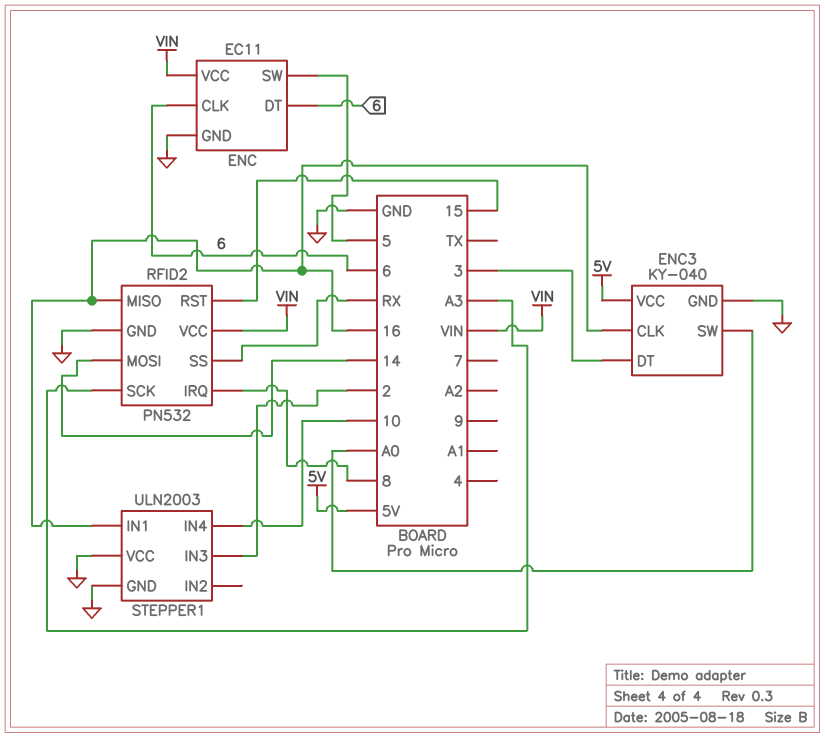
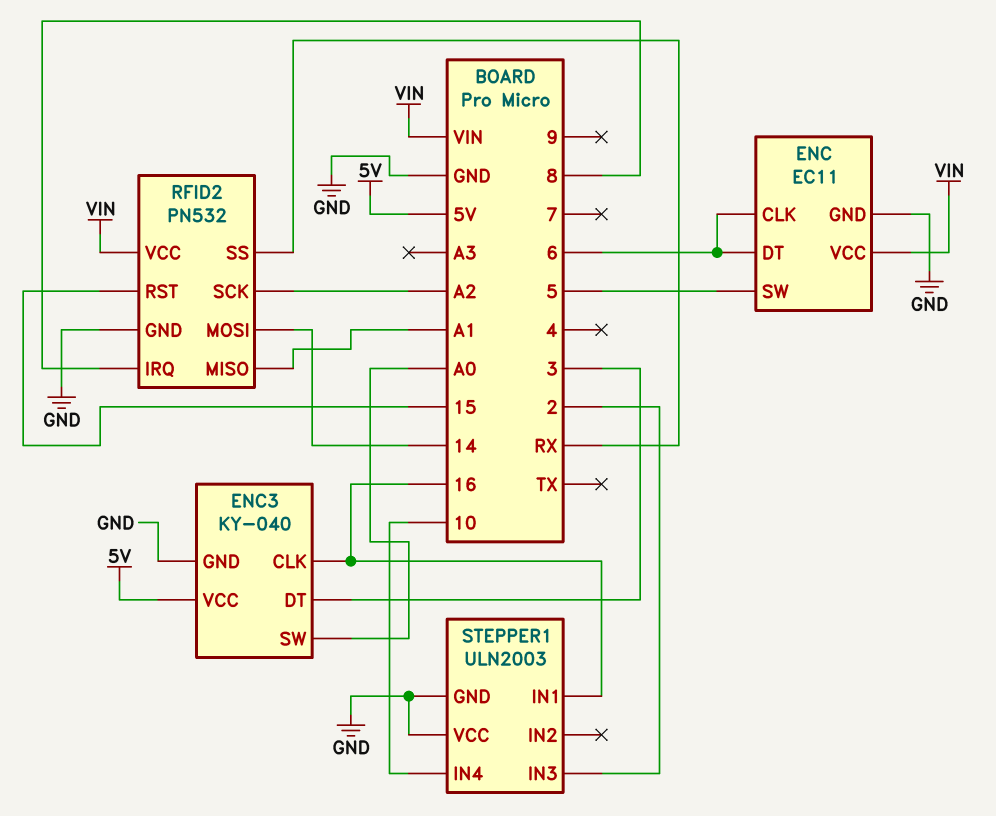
RFID2 pin MISO: 16 -> A1
RFID2 pin SCK: A3 -> A2

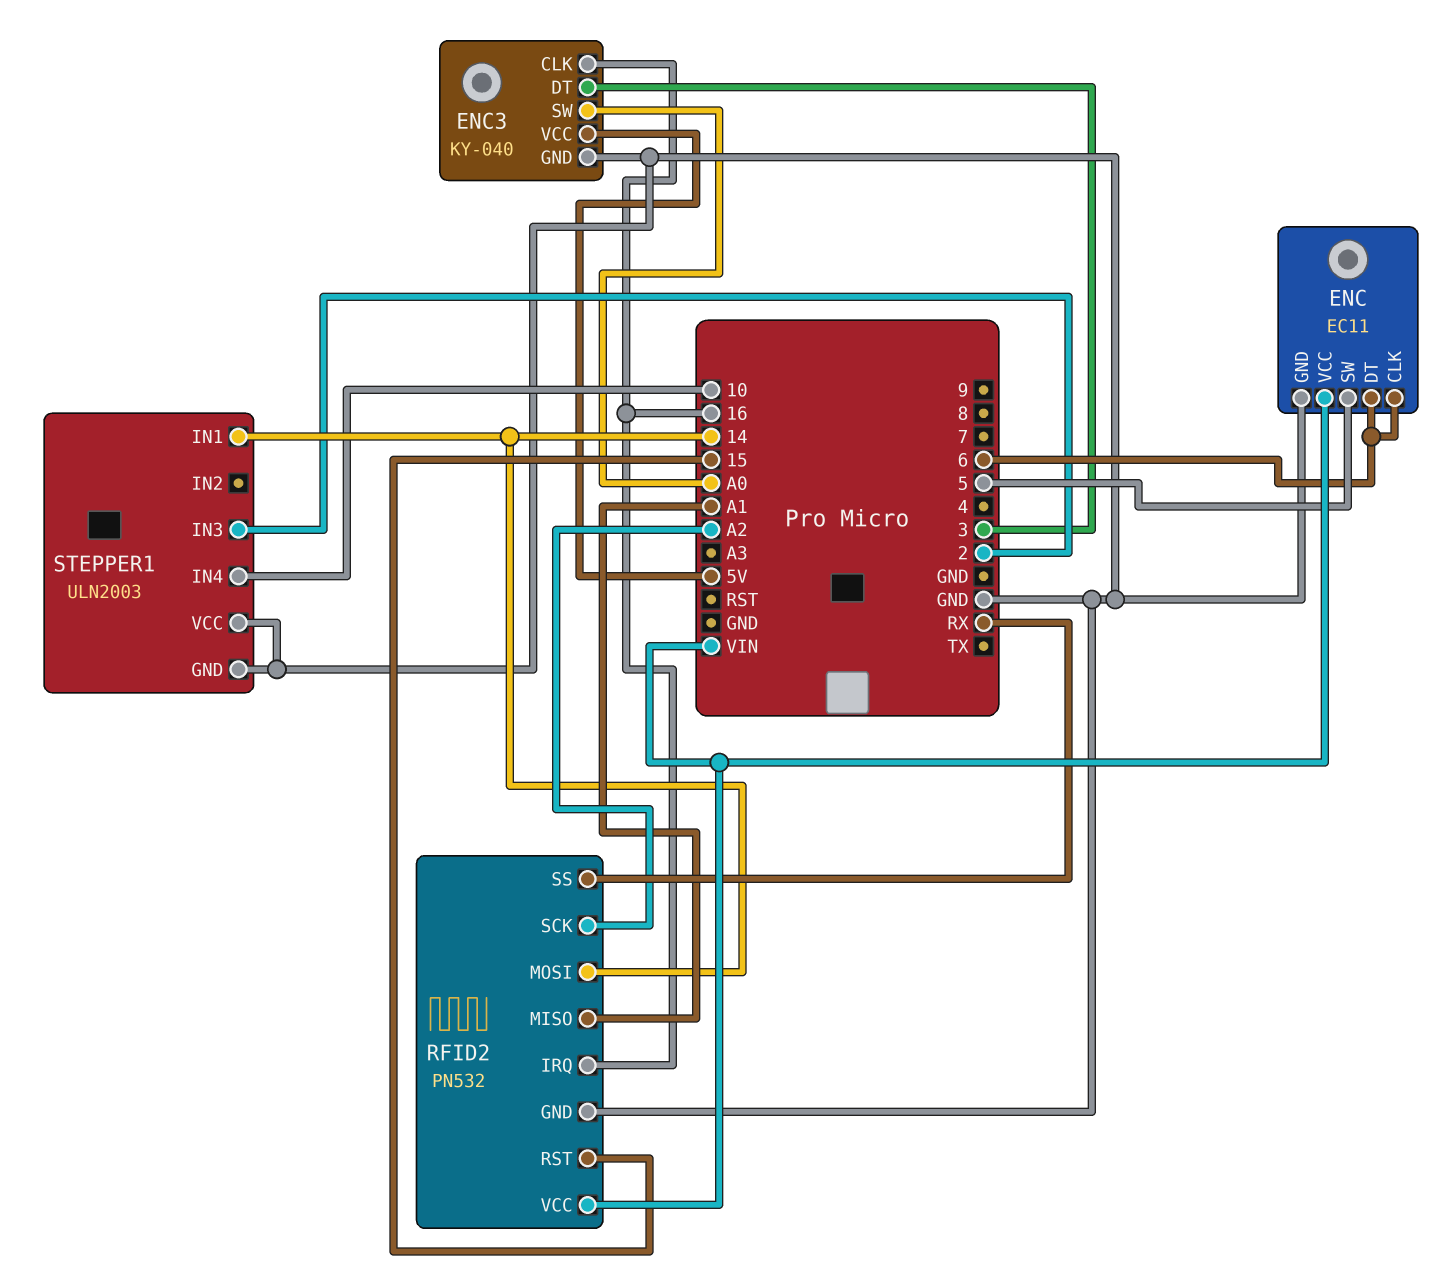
RFID2 pin IRQ: 8 -> 16
STEPPER1 pin IN1: 16 -> 14

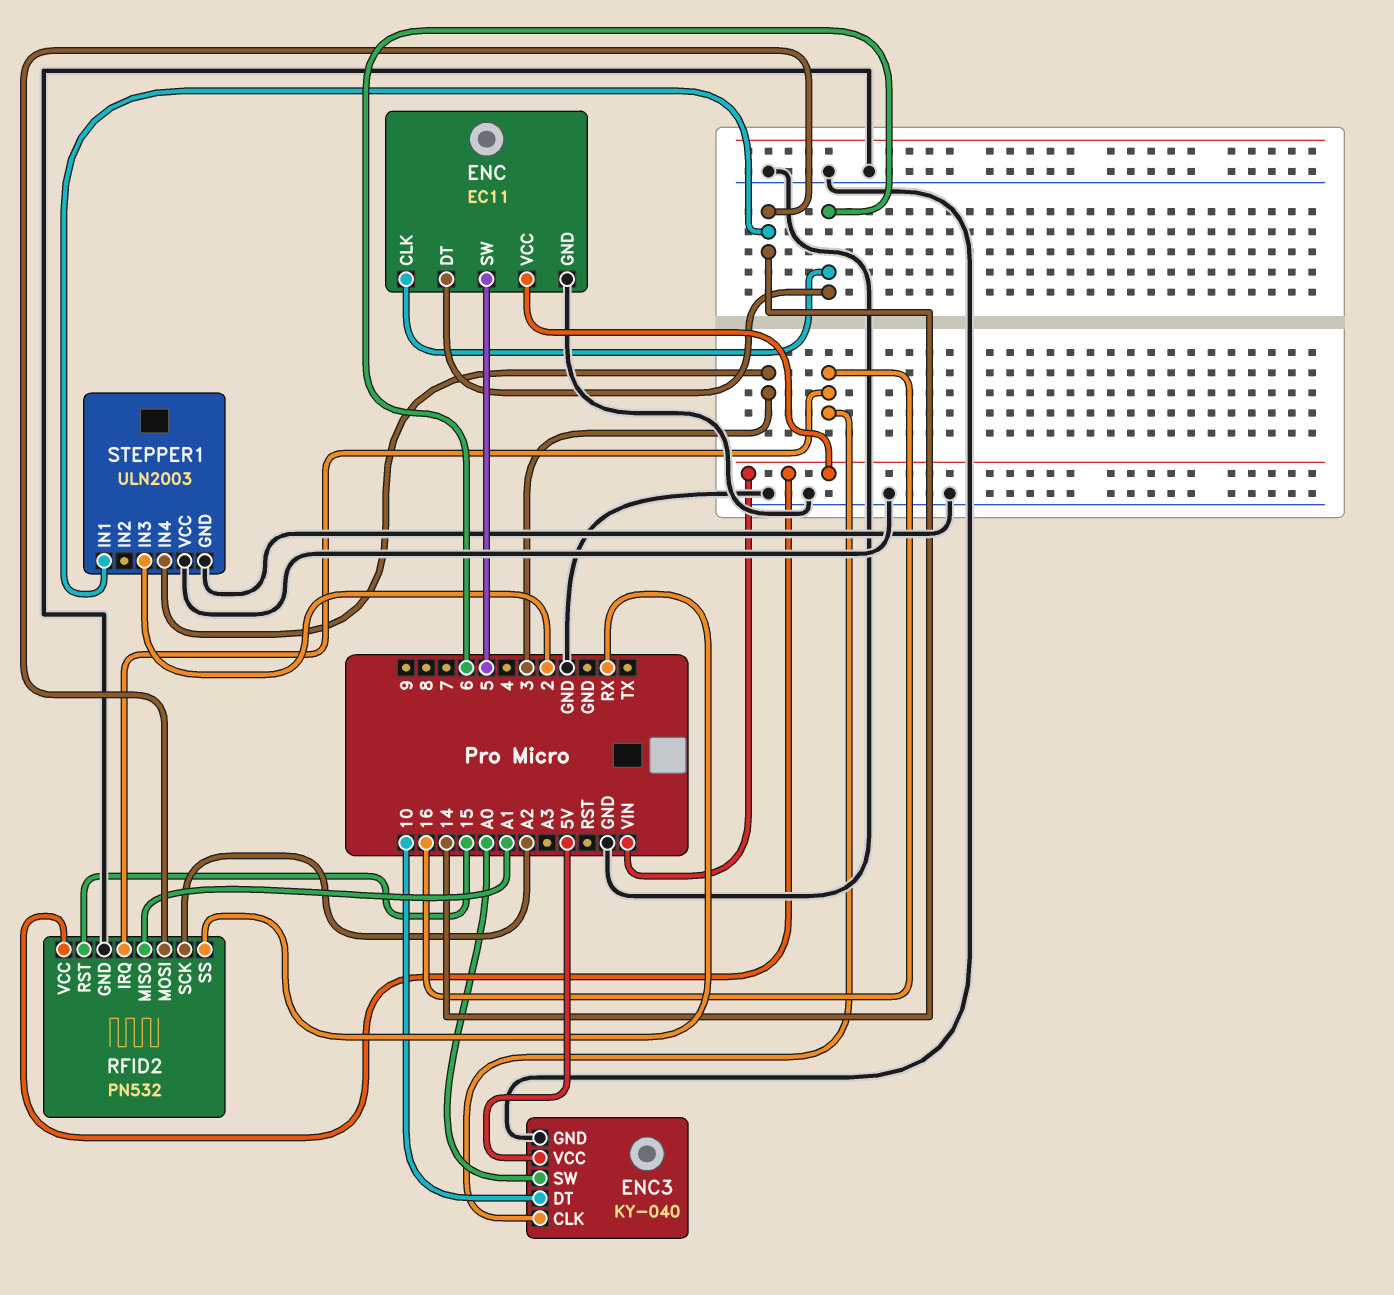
ENC3 pin DT: 3 -> 10
STEPPER1 pin IN4: 10 -> 3

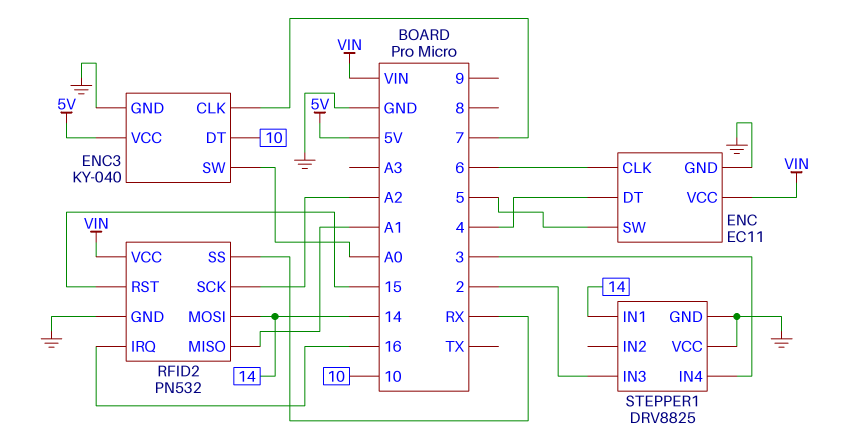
ENC pin DT: 6 -> 4
ENC3 pin CLK: 16 -> 7
STEPPER1: ULN2003 -> DRV8825

